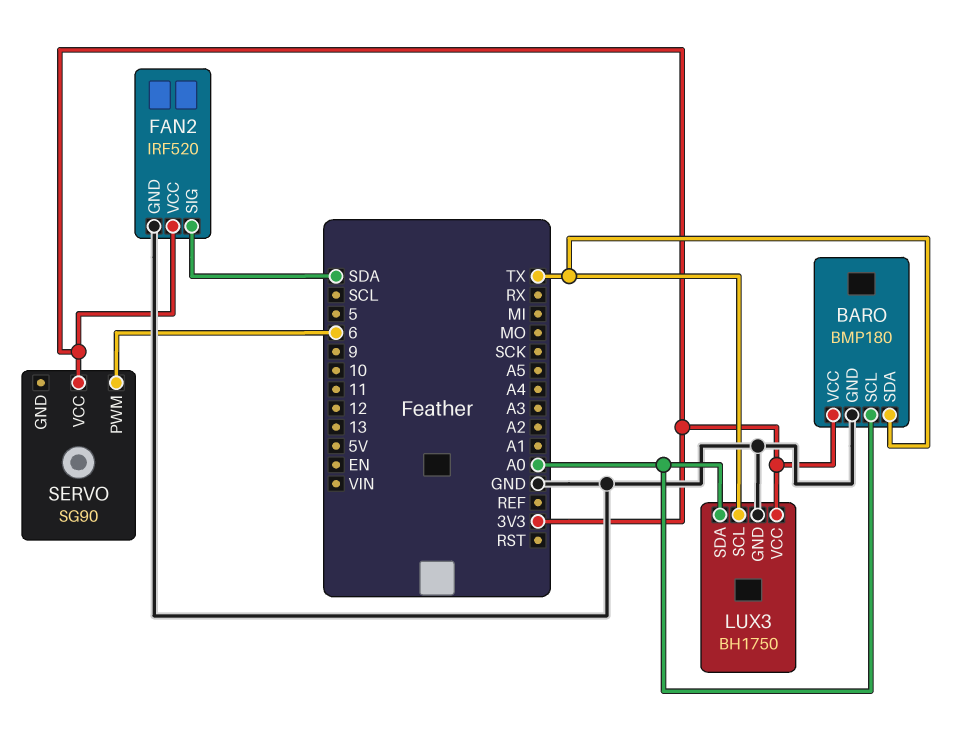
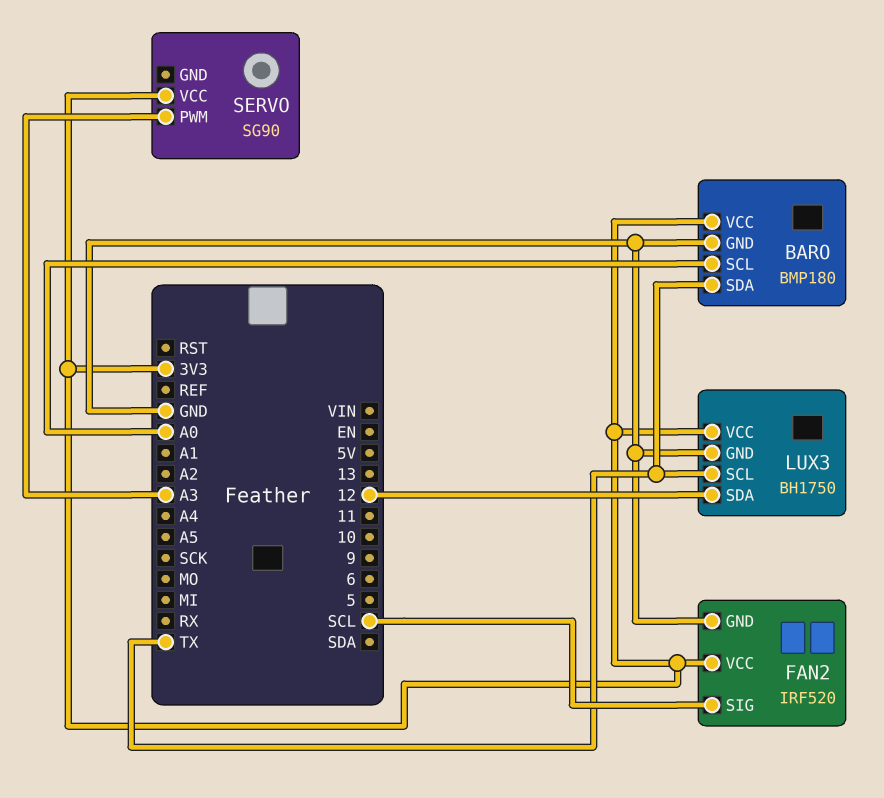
FAN2 pin SIG: SDA -> SCL
LUX3 pin SDA: A0 -> 12
SERVO pin PWM: 6 -> A3

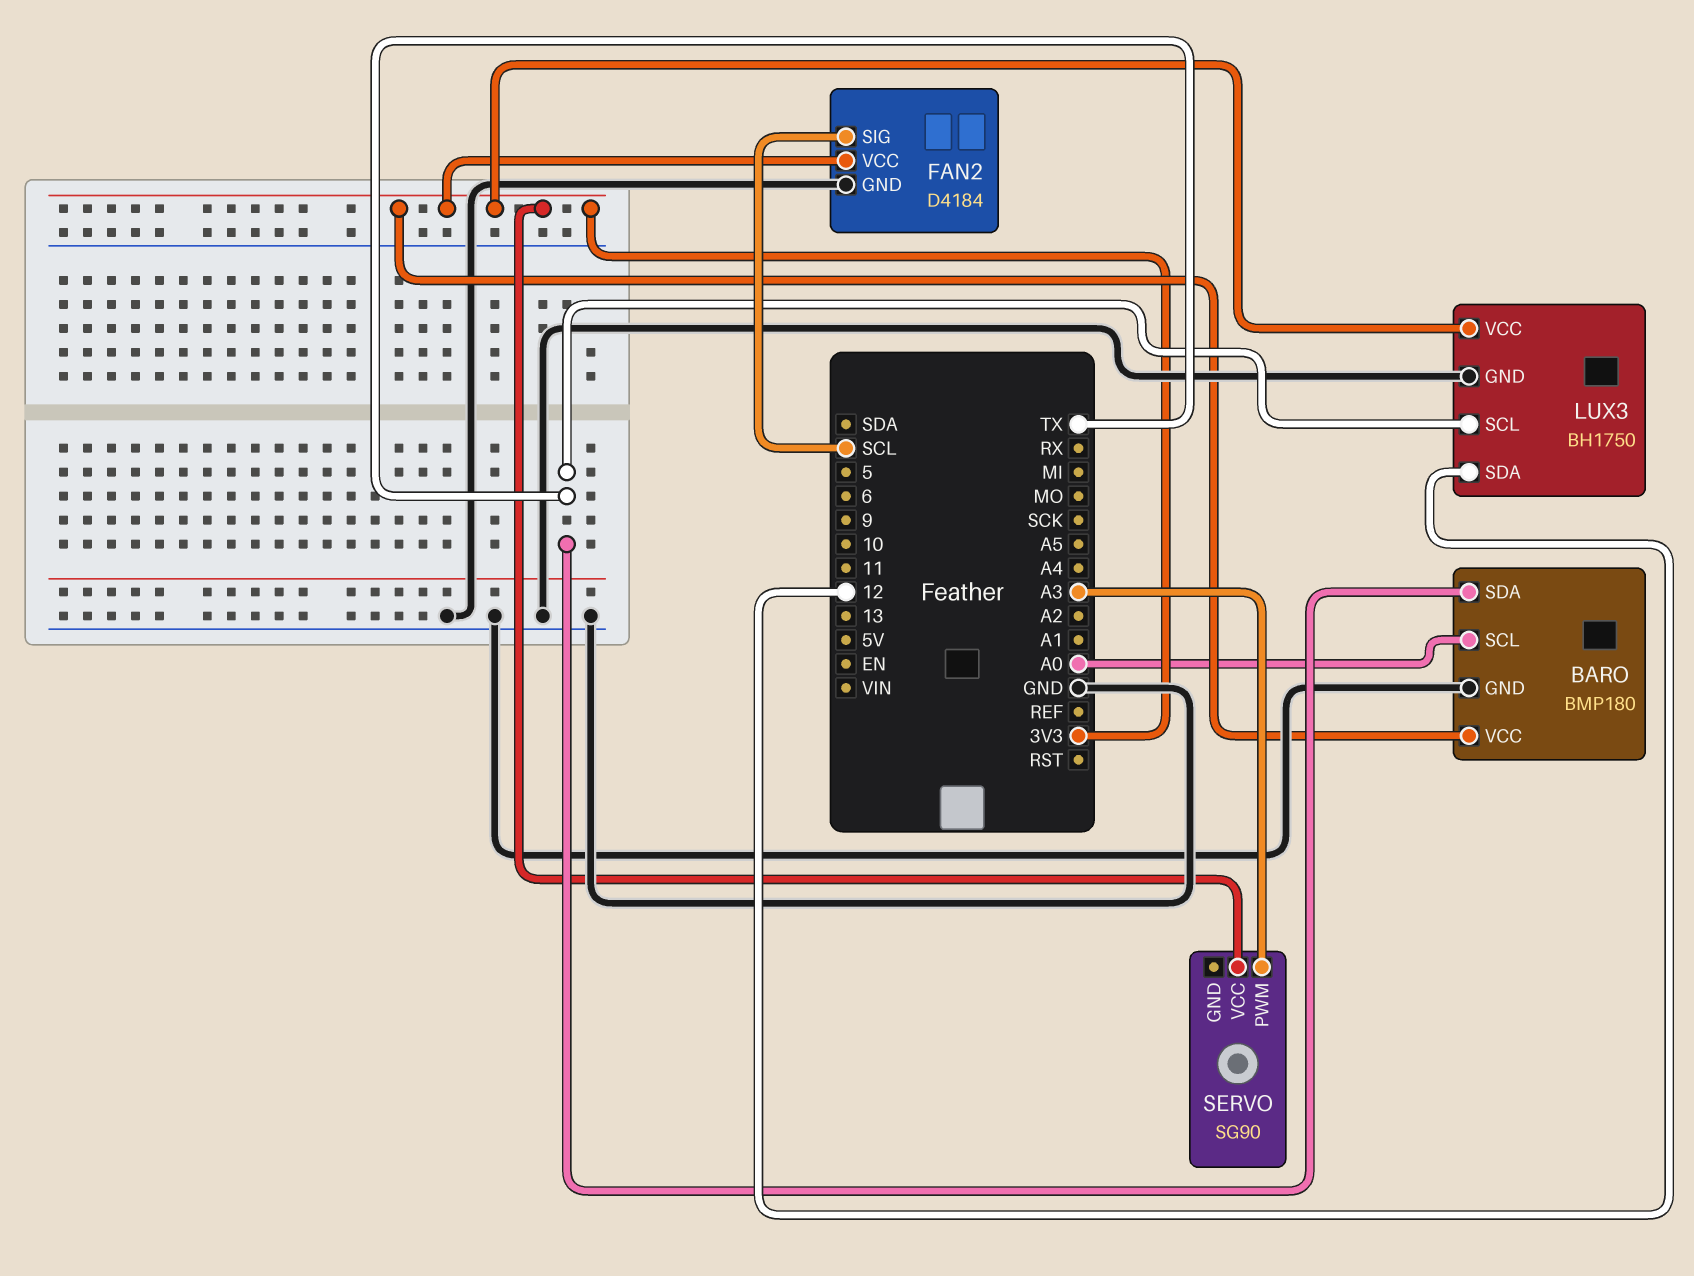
FAN2: IRF520 -> D4184

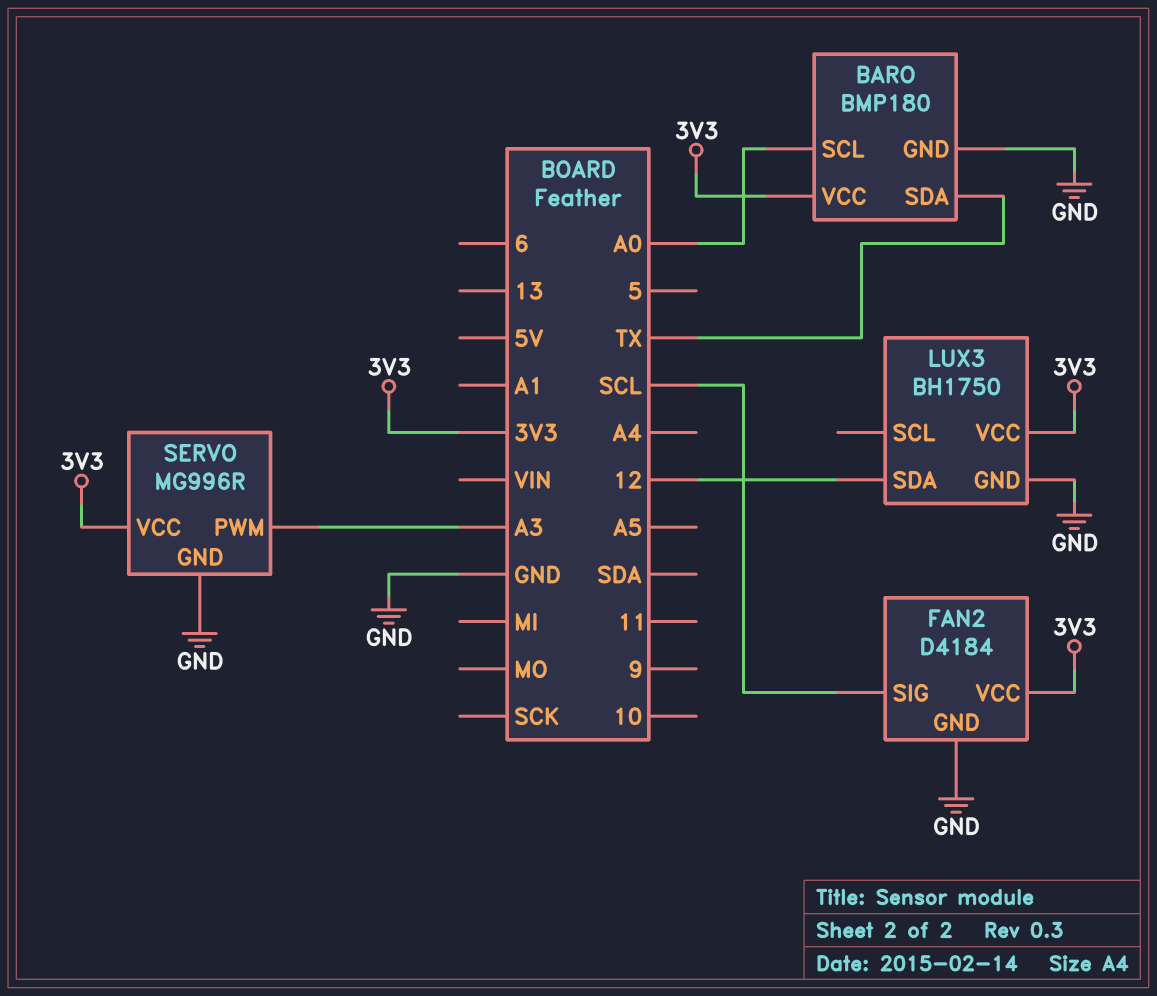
LUX3 pin SCL: TX -> none
SERVO: SG90 -> MG996R
SERVO pin GND: none -> GND

